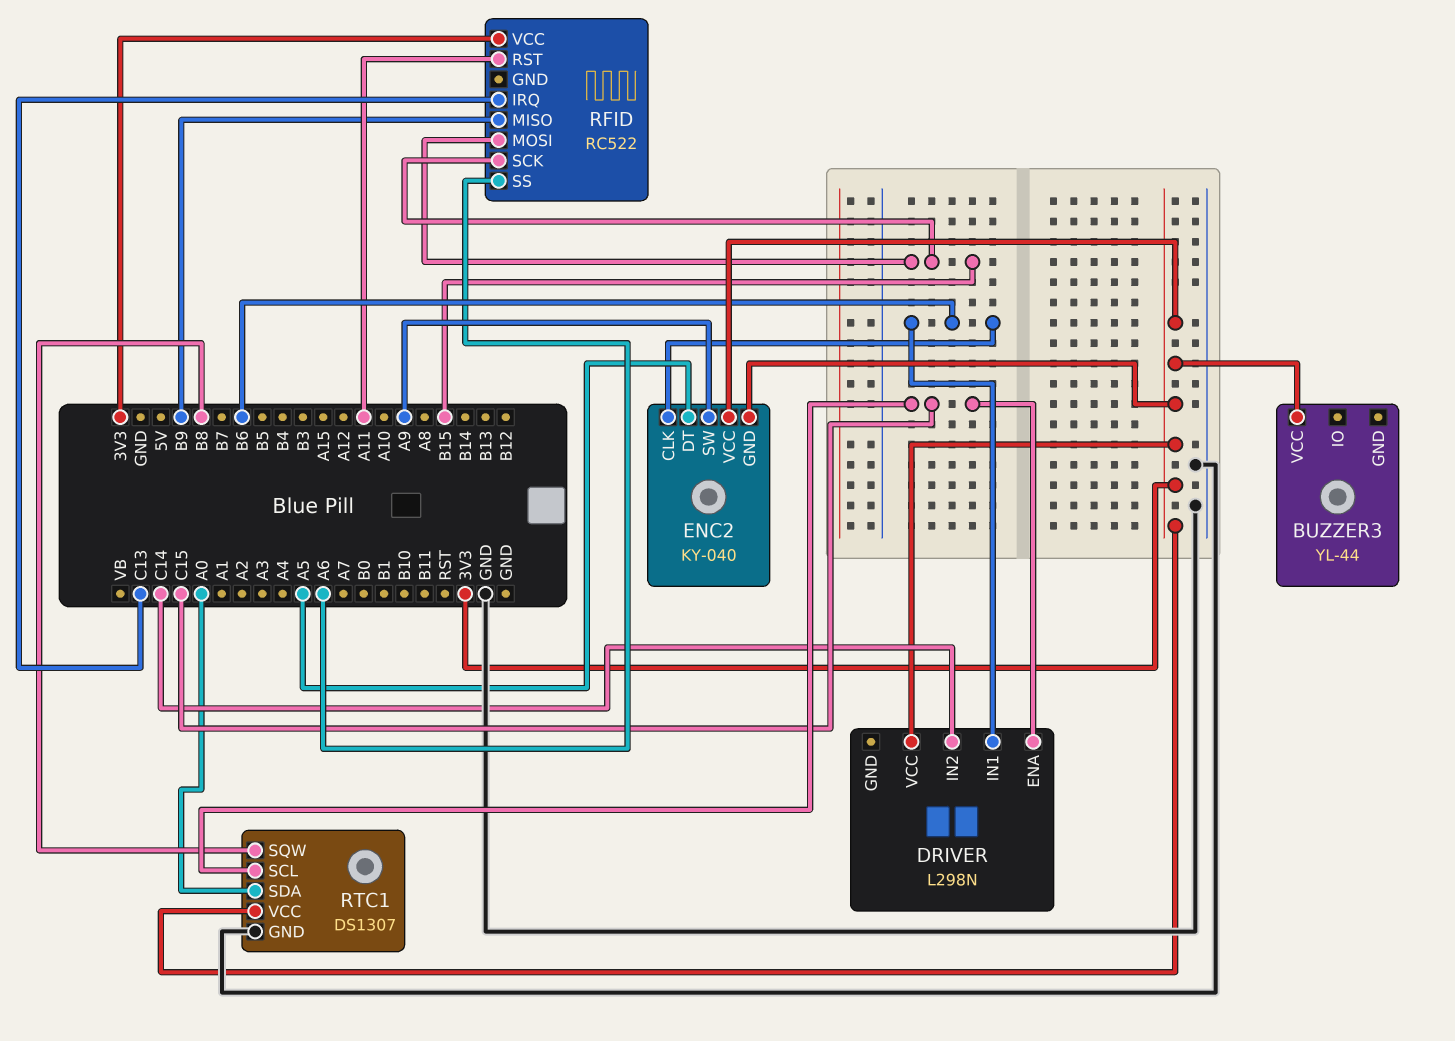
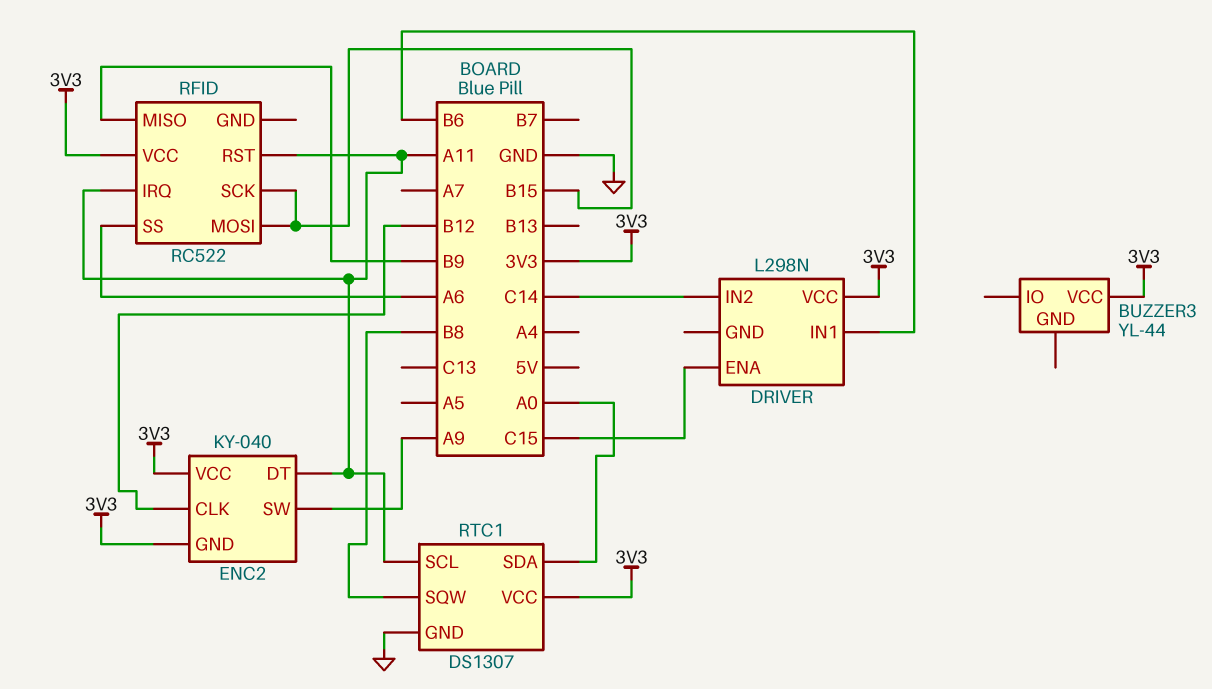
ENC2 pin CLK: B6 -> B12
ENC2 pin DT: A5 -> A11
RFID pin IRQ: C13 -> A11
RTC1 pin SCL: C15 -> A11

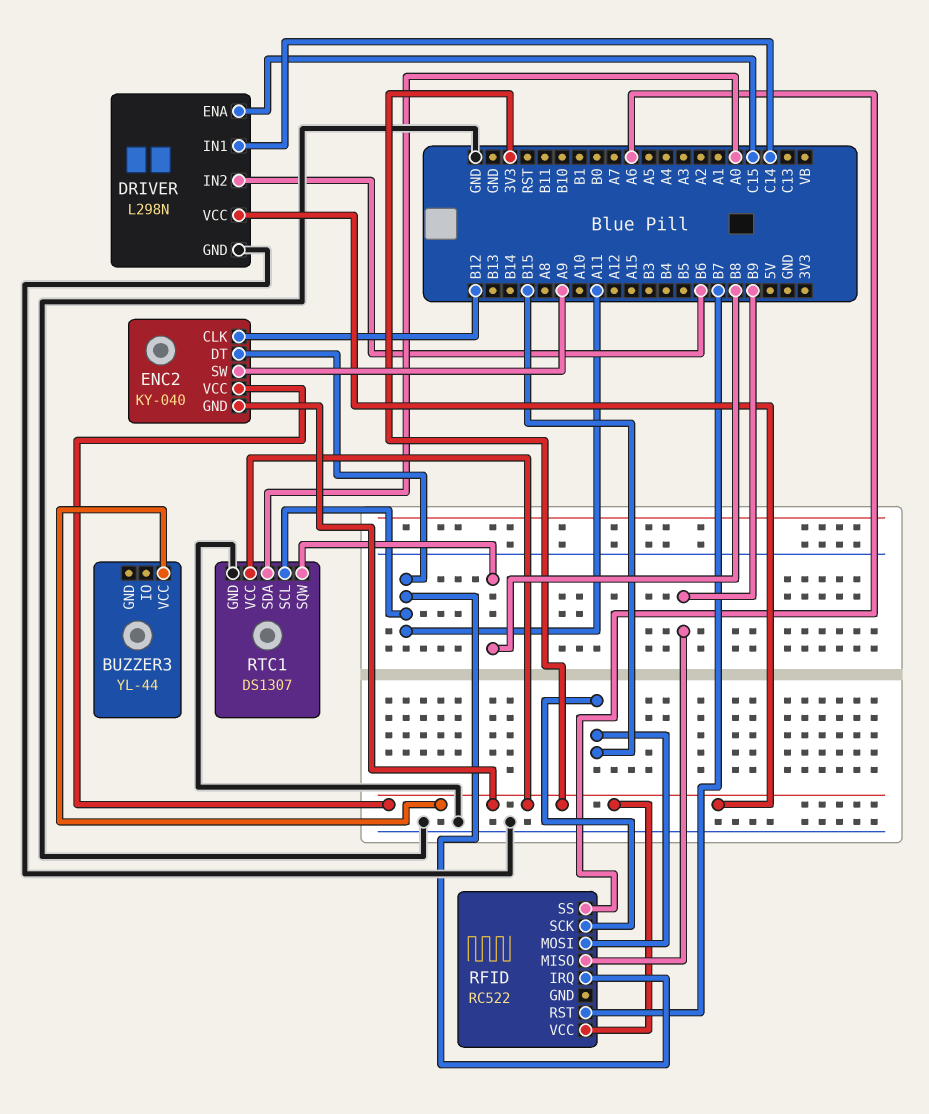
DRIVER pin GND: none -> GND
DRIVER pin IN1: B6 -> C14
DRIVER pin IN2: C14 -> B6
RFID pin RST: A11 -> B7

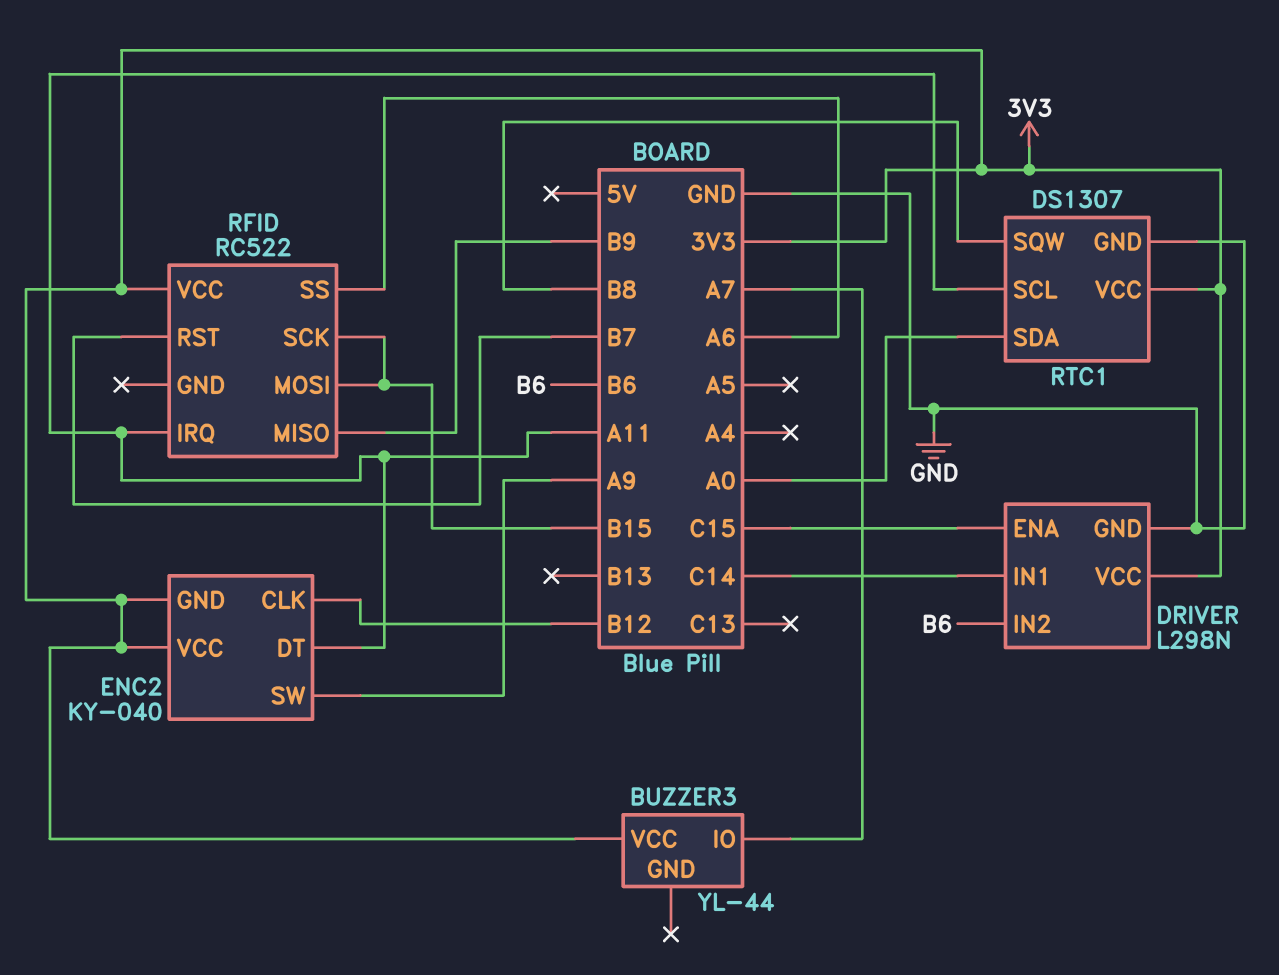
BUZZER3 pin IO: none -> A7

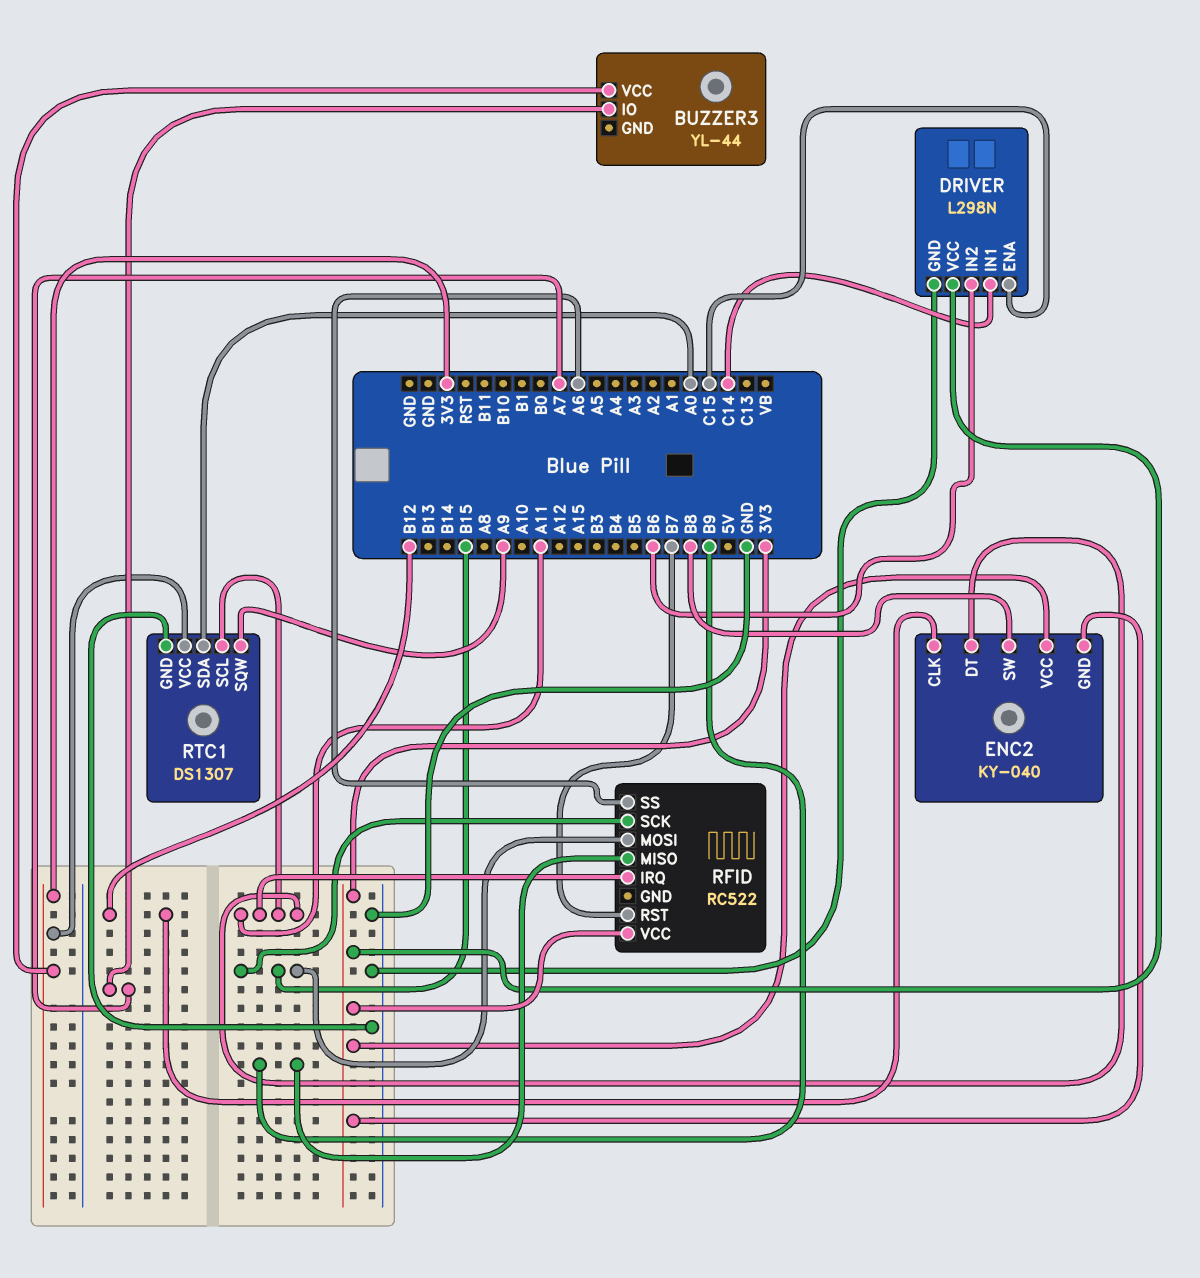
ENC2 pin SW: A9 -> B8
RTC1 pin SQW: B8 -> A9

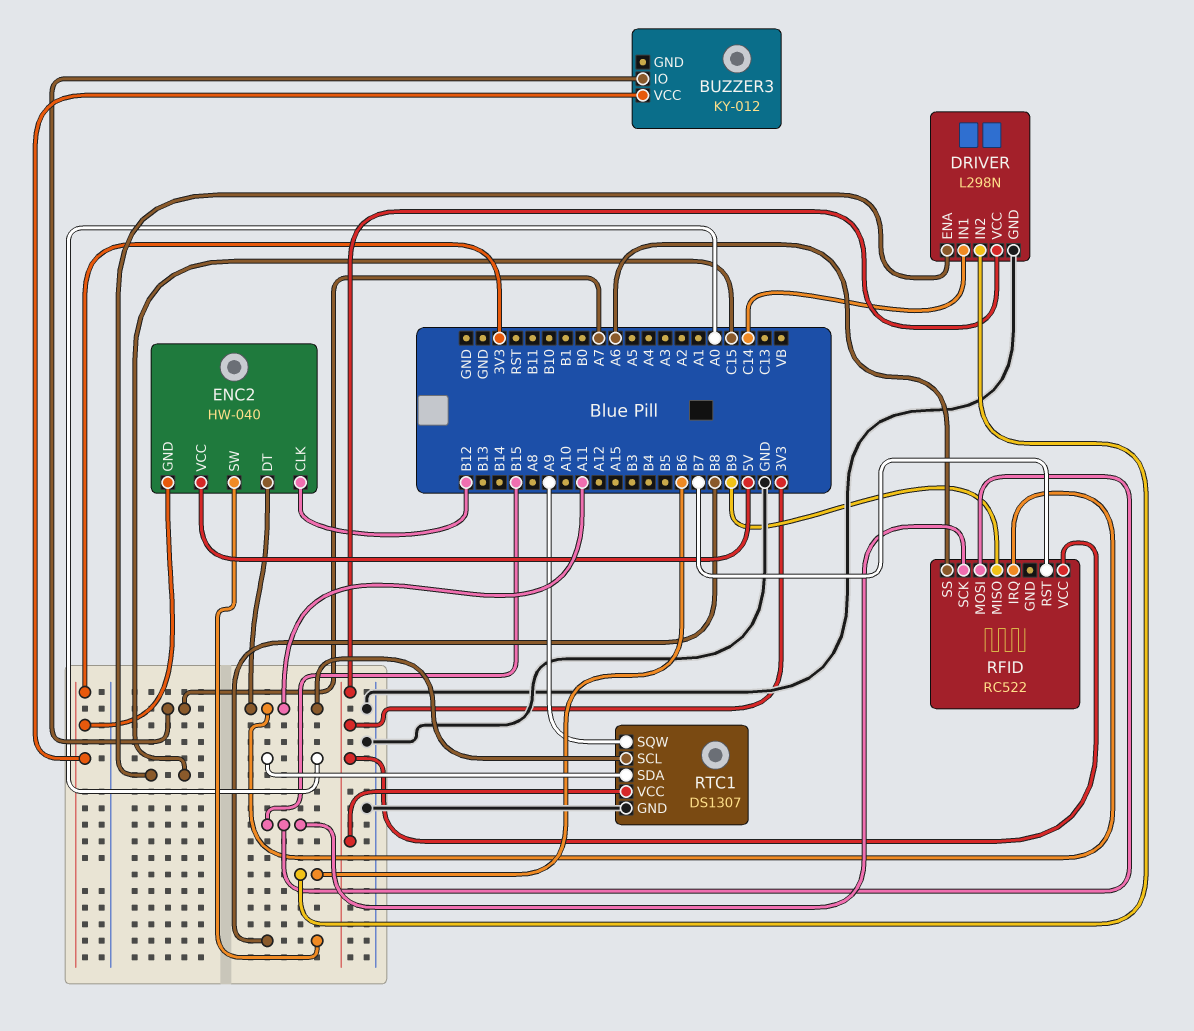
BUZZER3: YL-44 -> KY-012
ENC2: KY-040 -> HW-040
ENC2 pin VCC: 3V3 -> 5V

